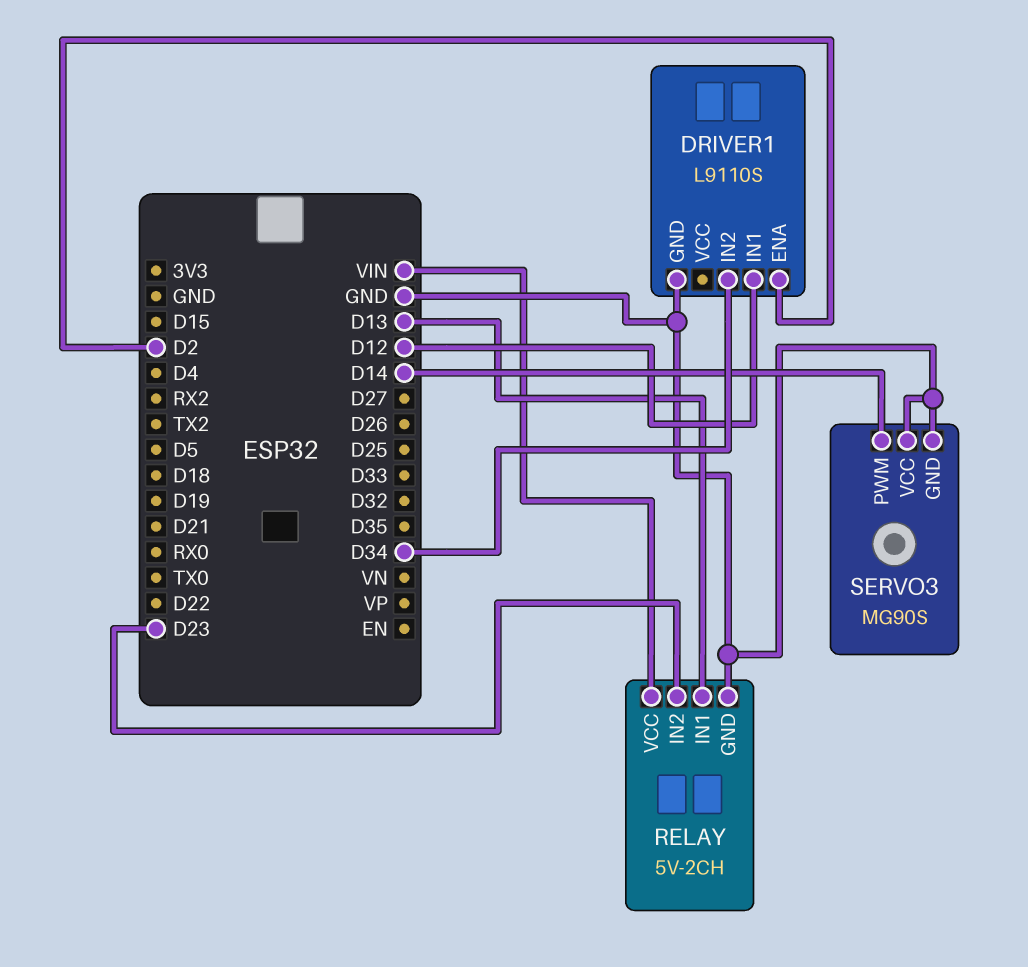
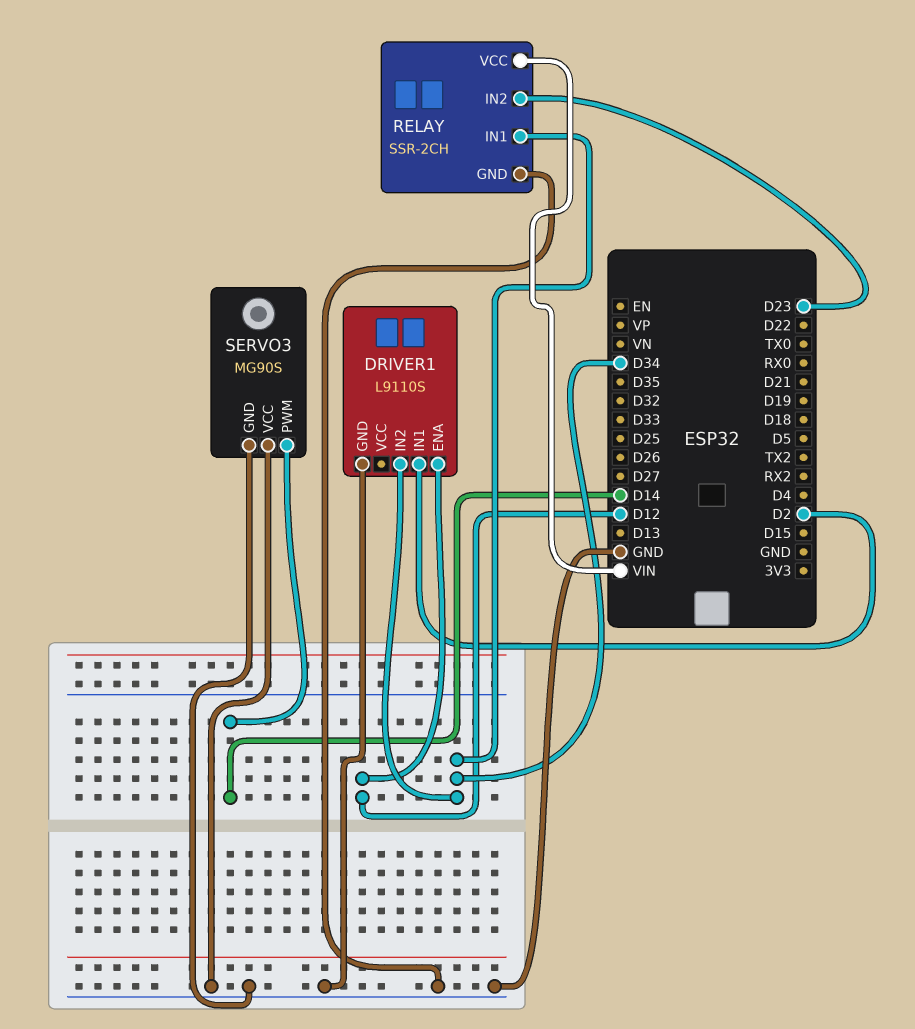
DRIVER1 pin ENA: D2 -> D12
DRIVER1 pin IN1: D12 -> D2
RELAY: 5V-2CH -> SSR-2CH
RELAY pin IN1: D13 -> D34

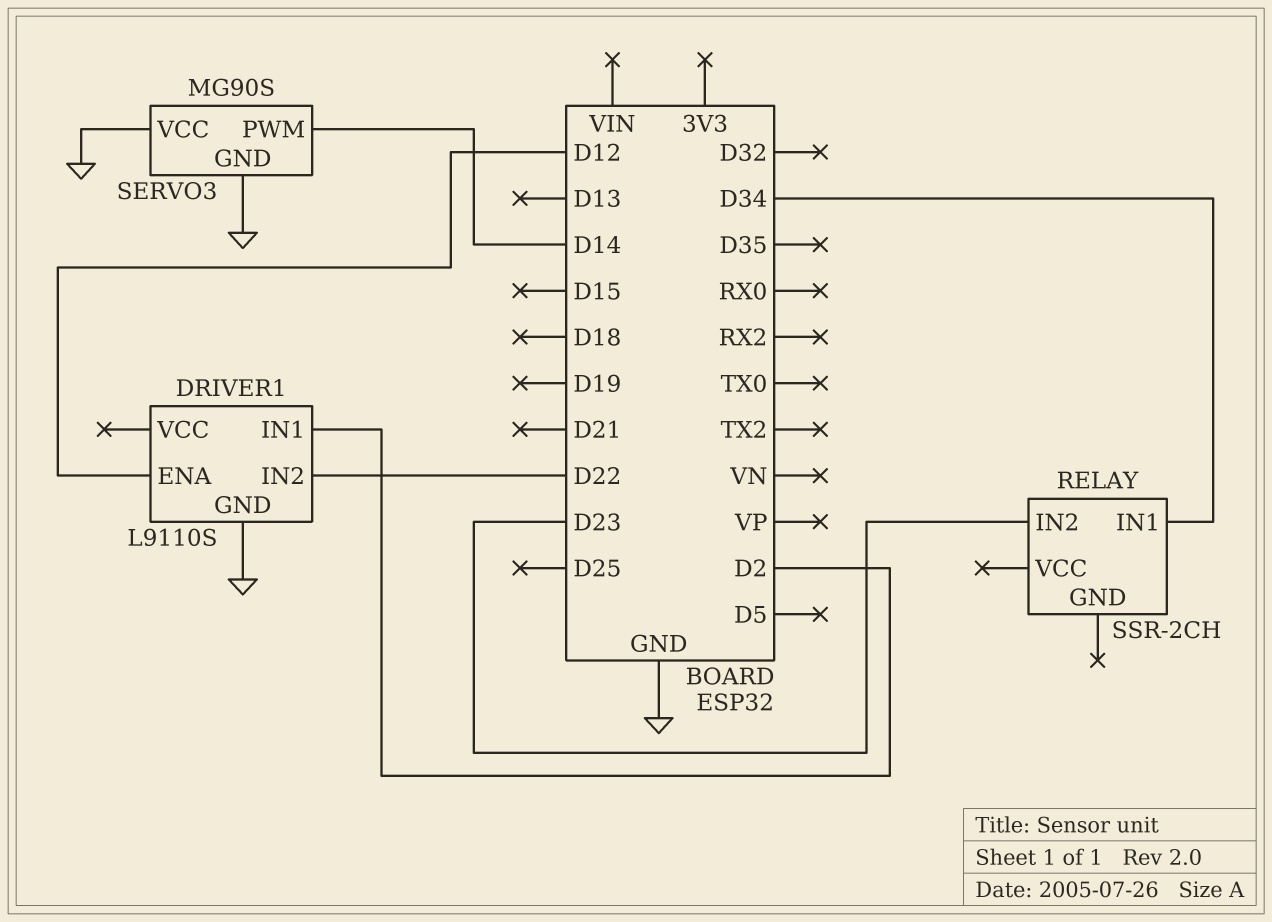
DRIVER1 pin IN2: D34 -> D22
RELAY pin GND: GND -> none
RELAY pin VCC: VIN -> none

